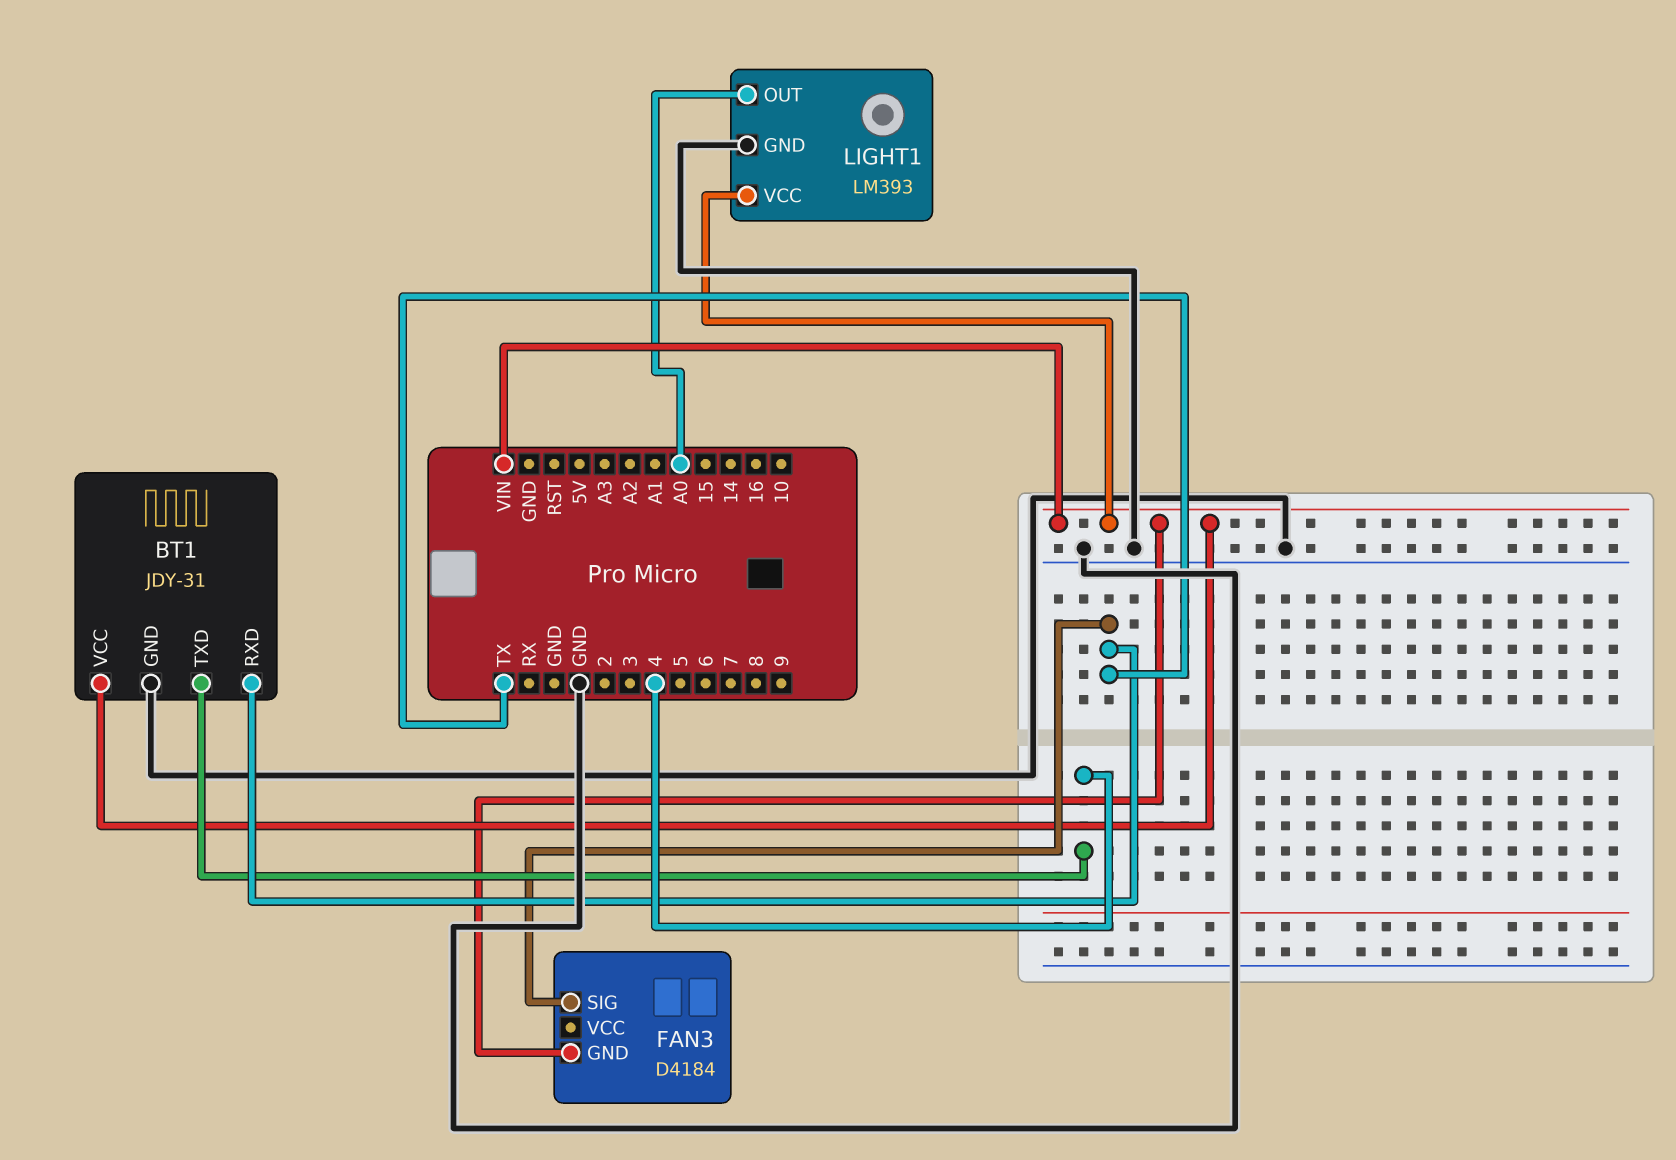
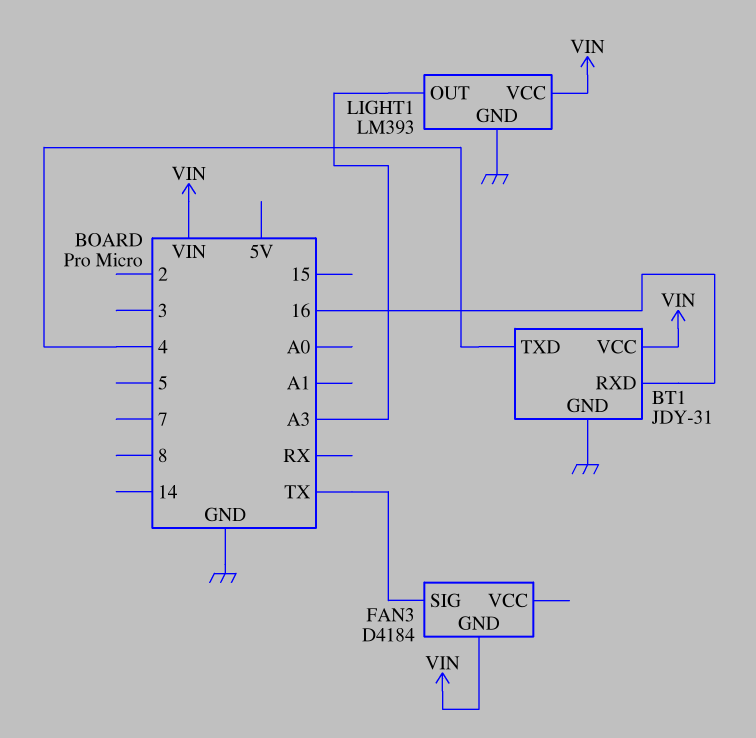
BT1 pin RXD: TX -> 16
LIGHT1 pin OUT: A0 -> A3

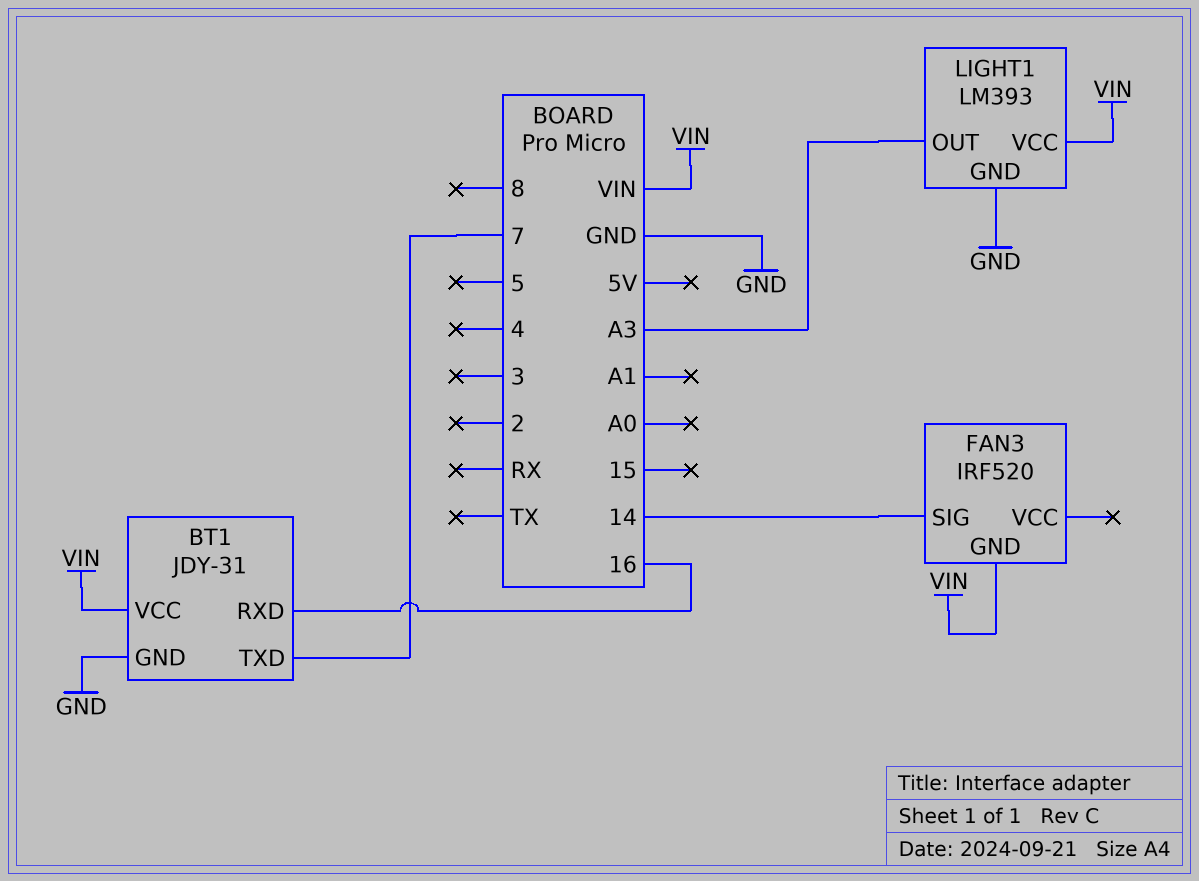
BT1 pin TXD: 4 -> 7
FAN3: D4184 -> IRF520
FAN3 pin SIG: TX -> 14

